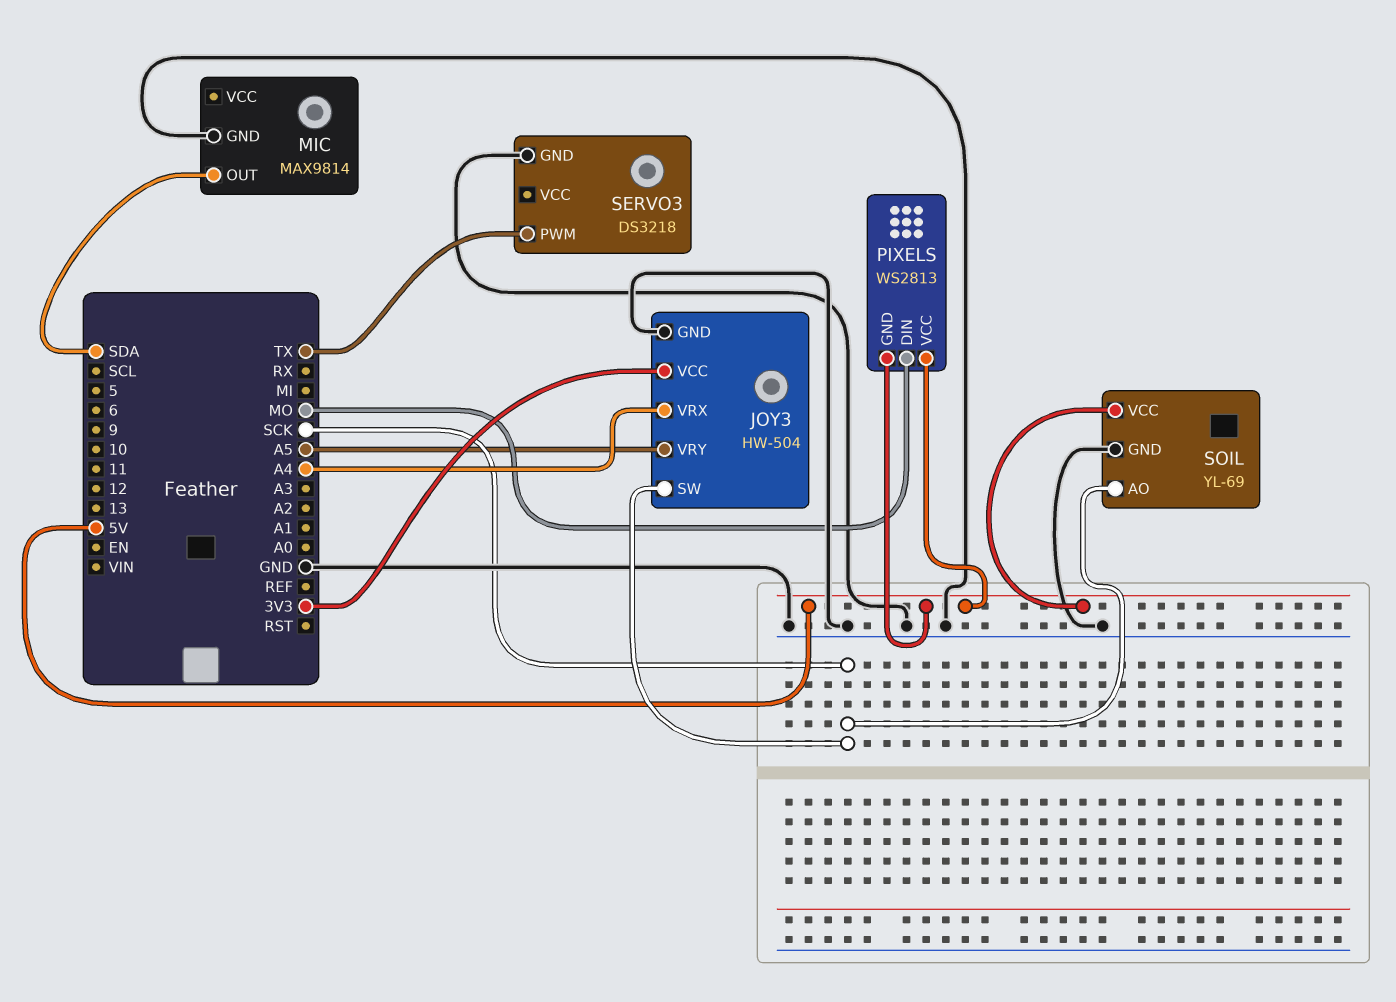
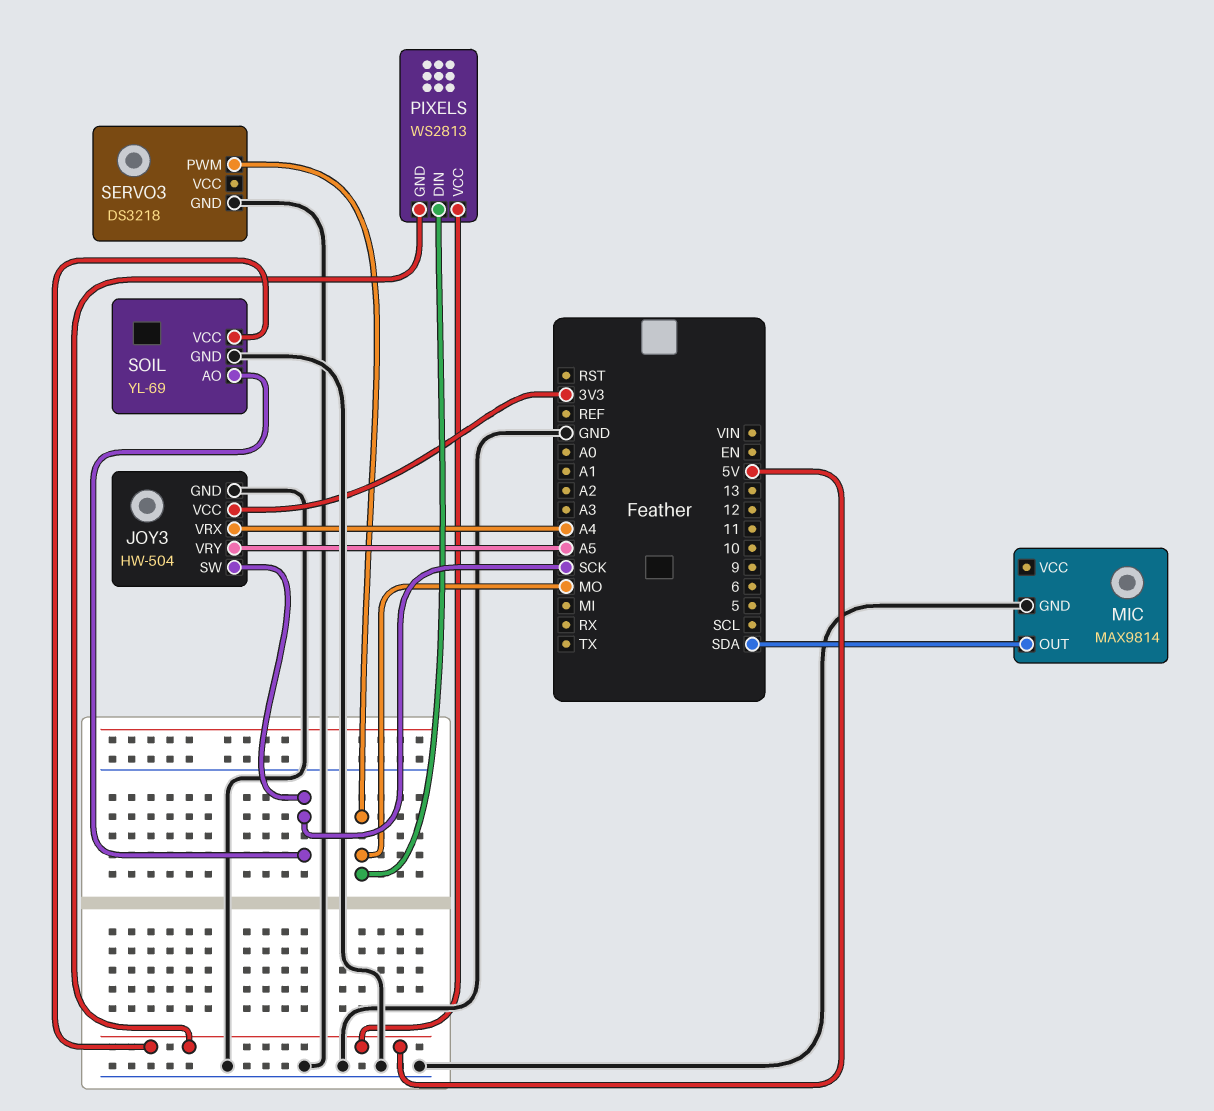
SERVO3 pin PWM: TX -> MO

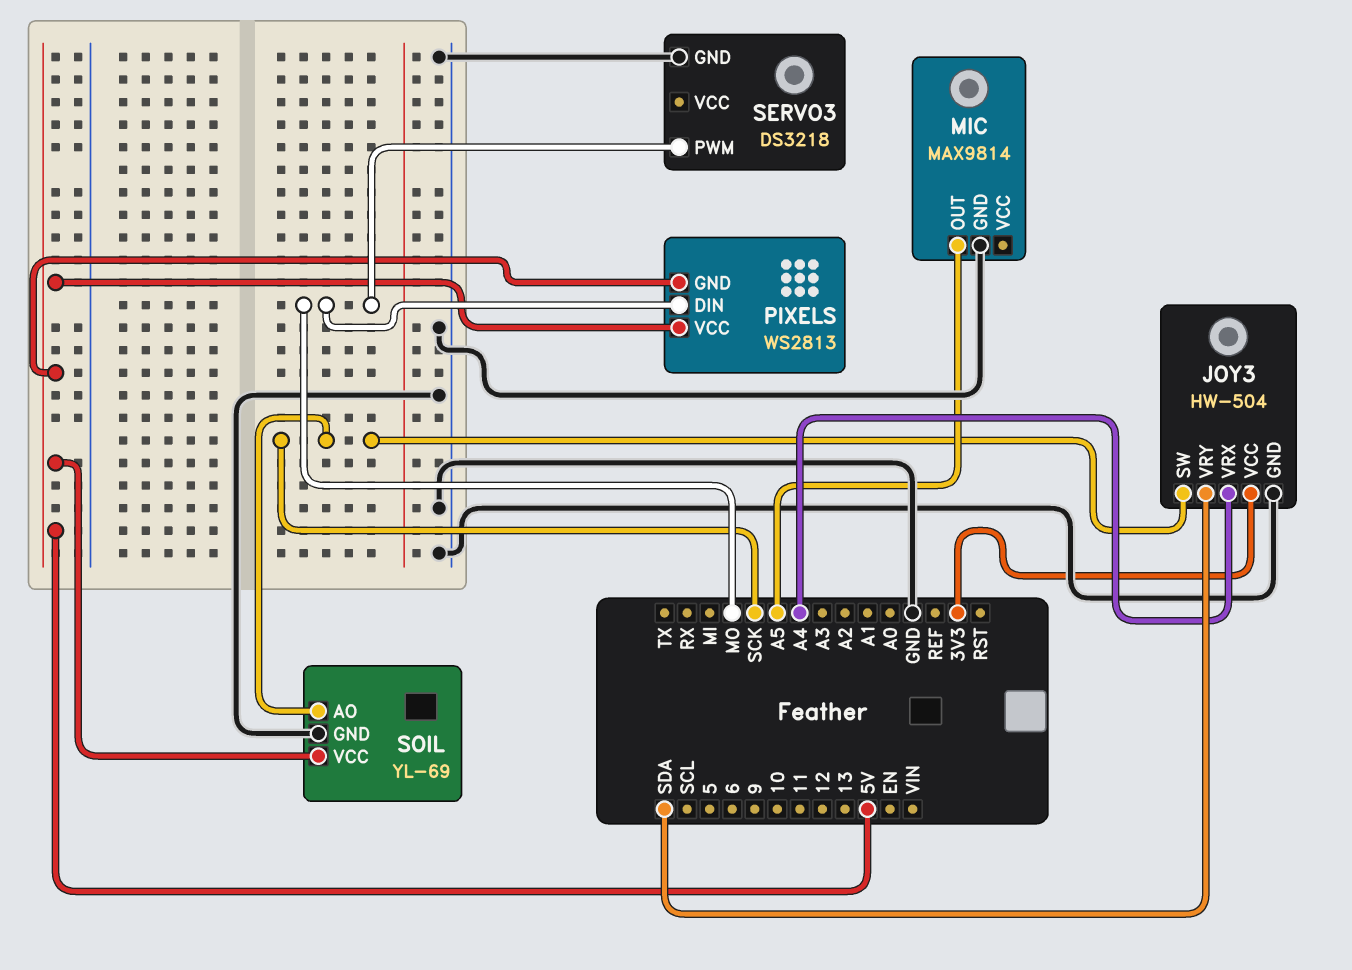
JOY3 pin VRY: A5 -> SDA
MIC pin OUT: SDA -> A5

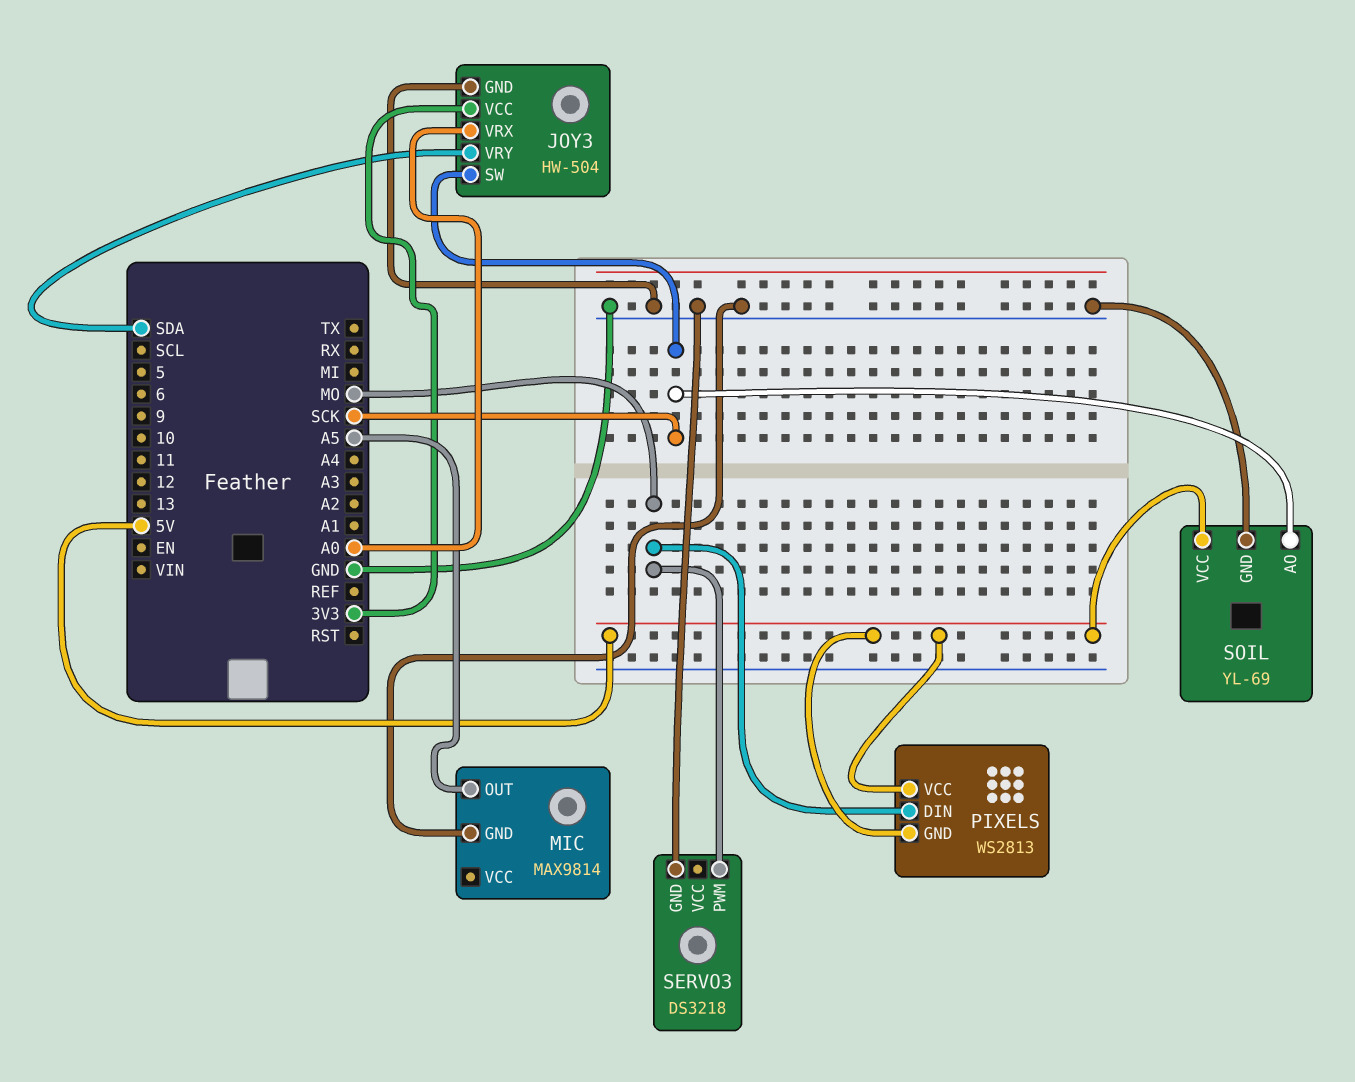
JOY3 pin VRX: A4 -> A0

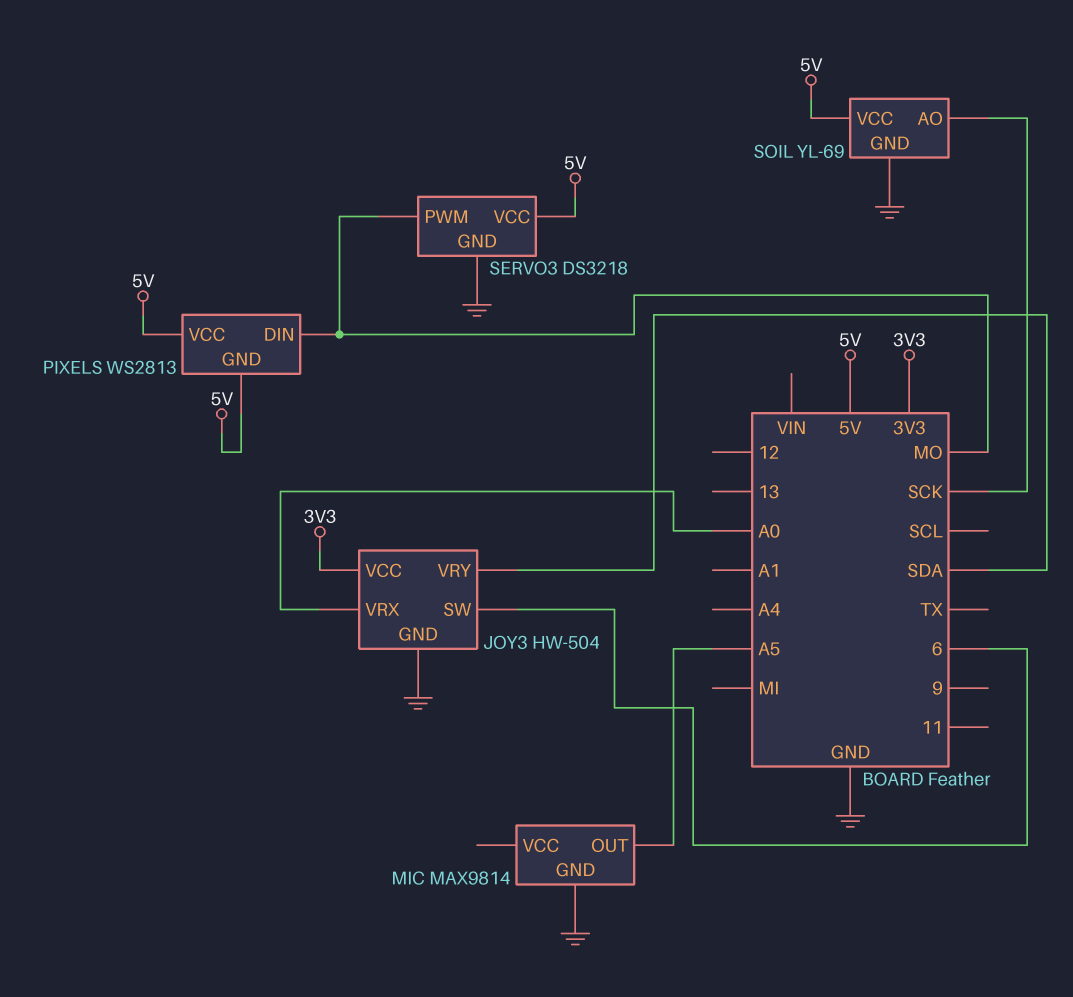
JOY3 pin SW: SCK -> 6
SERVO3 pin VCC: none -> 5V

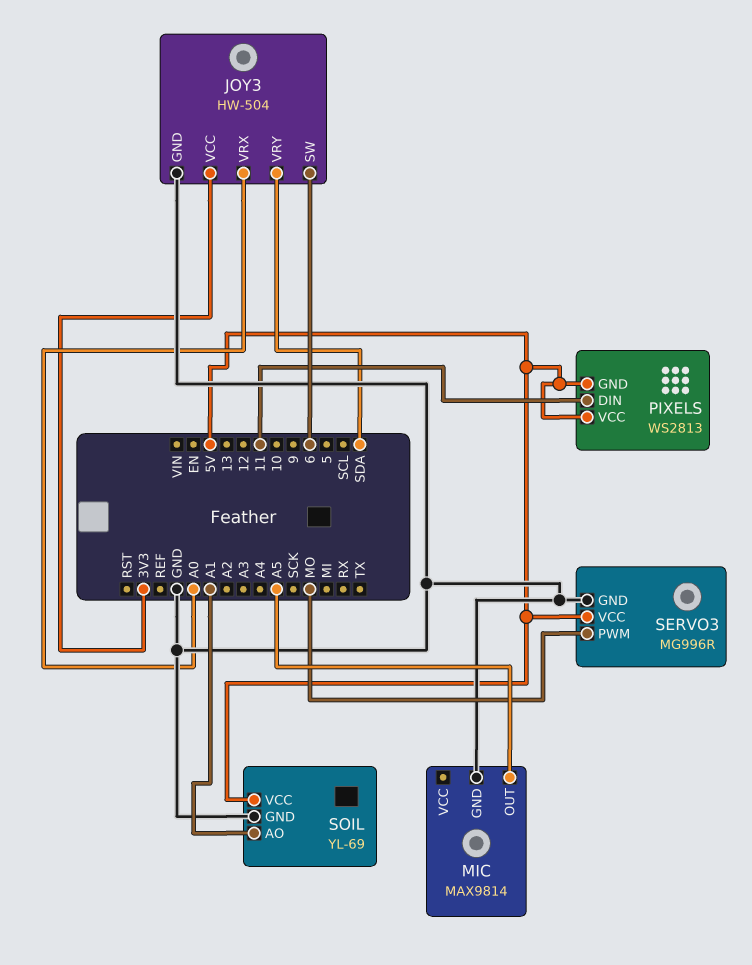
PIXELS pin DIN: MO -> 11
SERVO3: DS3218 -> MG996R
SOIL pin AO: SCK -> A1

